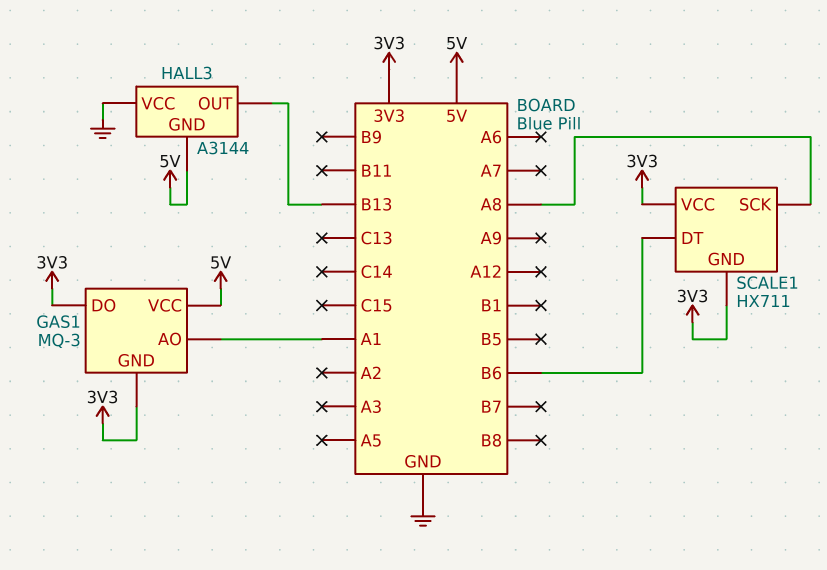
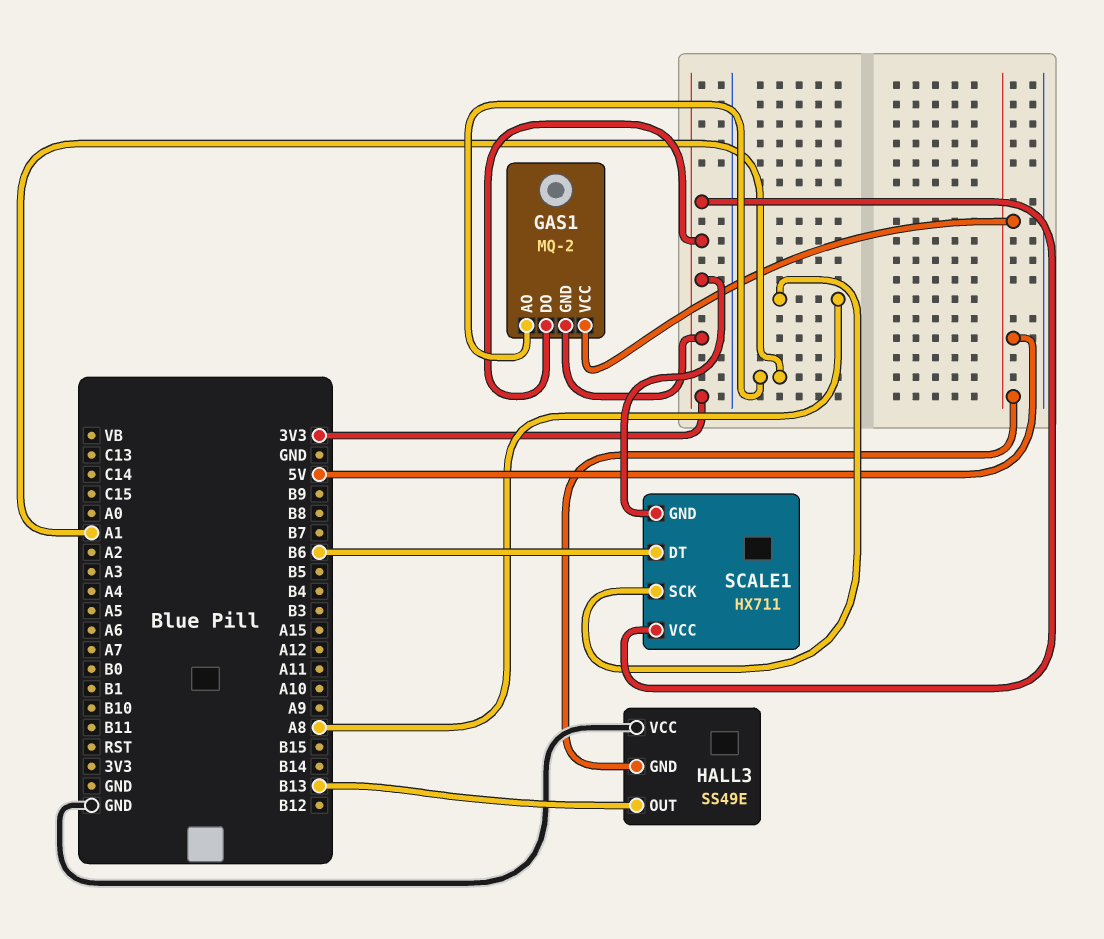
GAS1: MQ-3 -> MQ-2
HALL3: A3144 -> SS49E

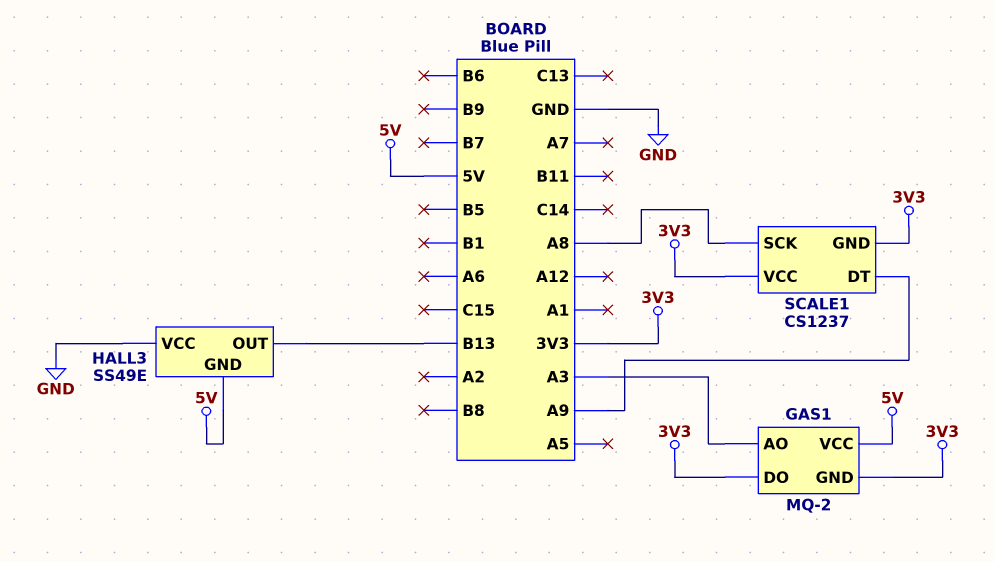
GAS1 pin AO: A1 -> A3
SCALE1: HX711 -> CS1237
SCALE1 pin DT: B6 -> A9

